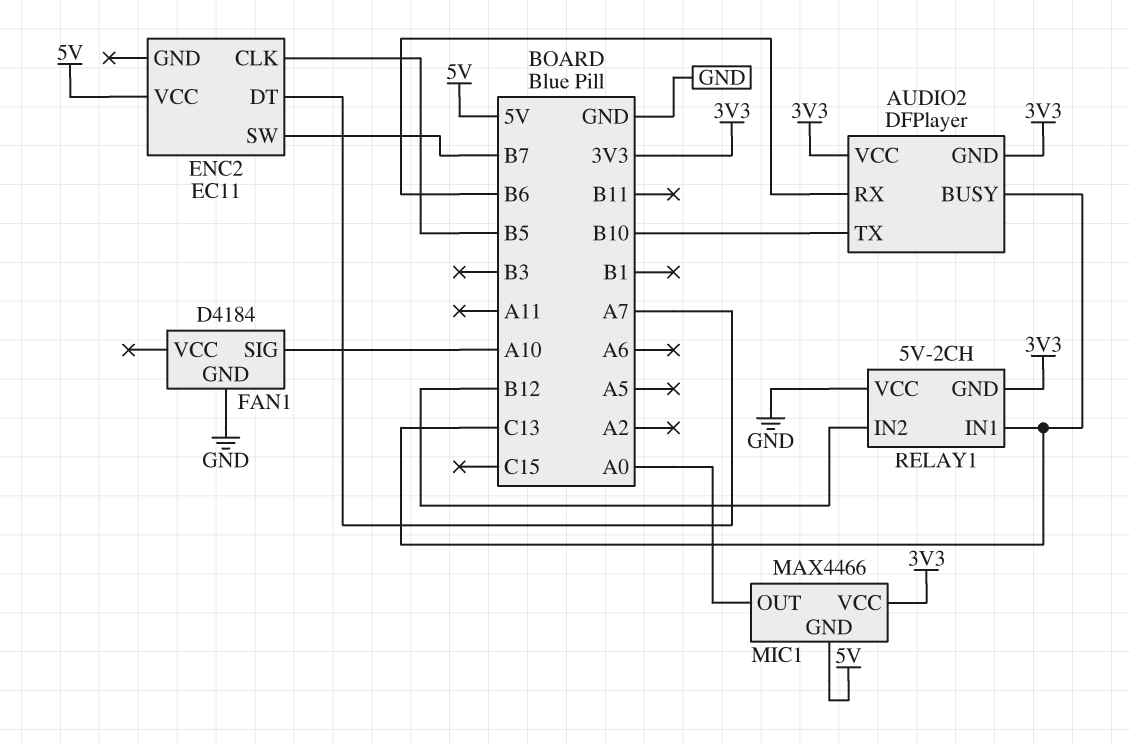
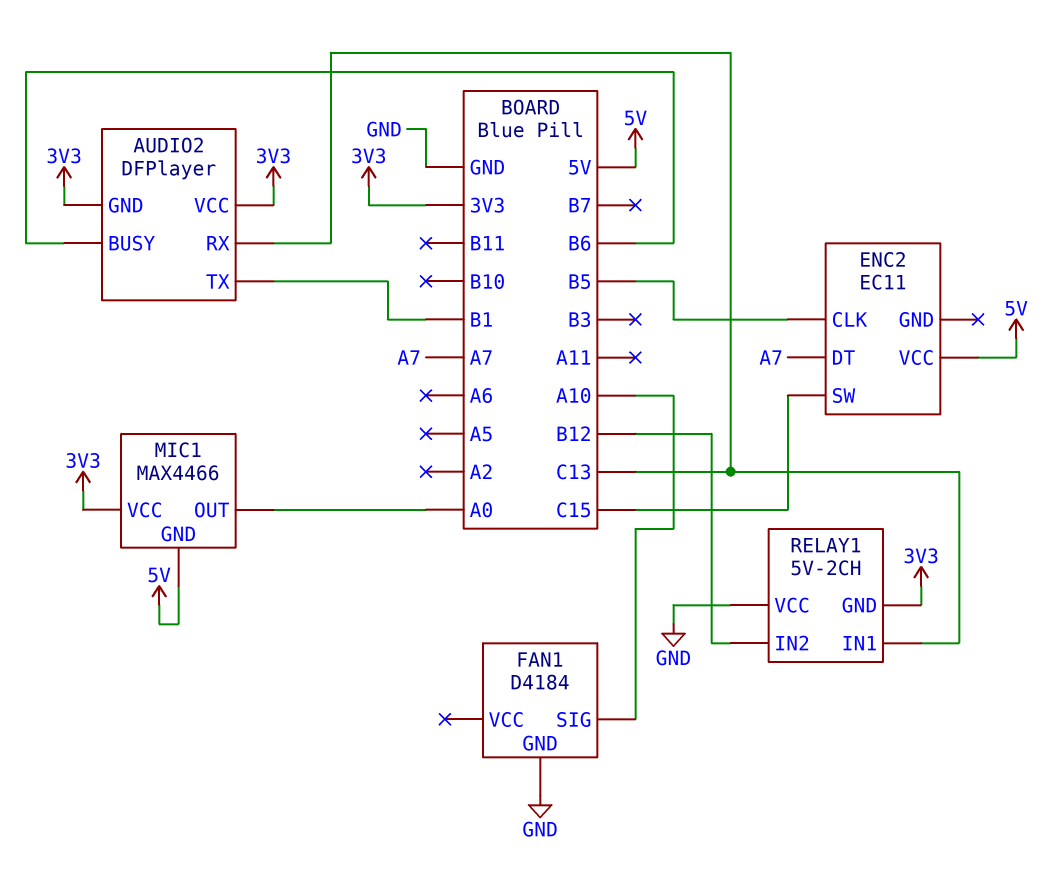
AUDIO2 pin BUSY: C13 -> B6
AUDIO2 pin RX: B6 -> C13
AUDIO2 pin TX: B10 -> B1
ENC2 pin SW: B7 -> C15

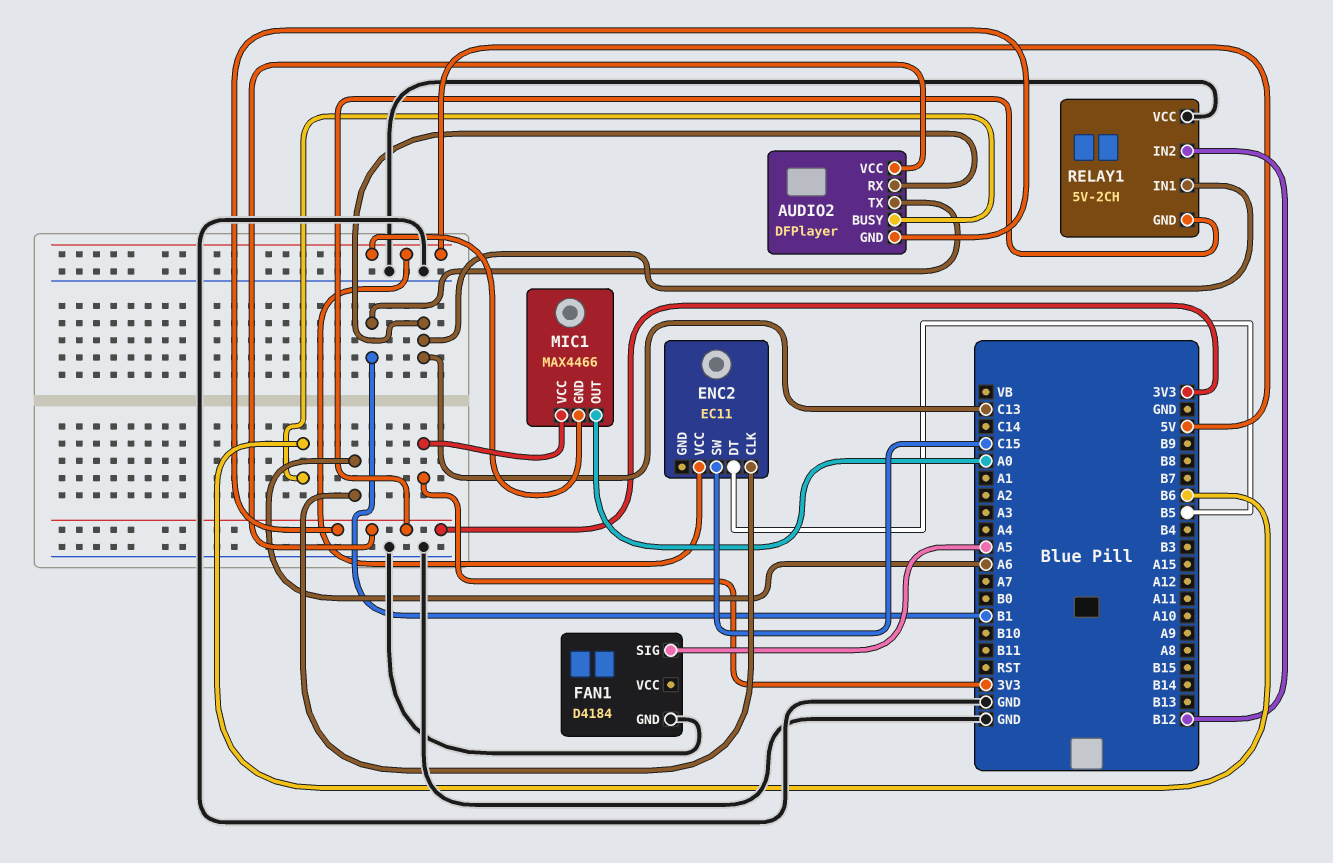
ENC2 pin CLK: B5 -> A6
ENC2 pin DT: A7 -> B5
FAN1 pin SIG: A10 -> A5

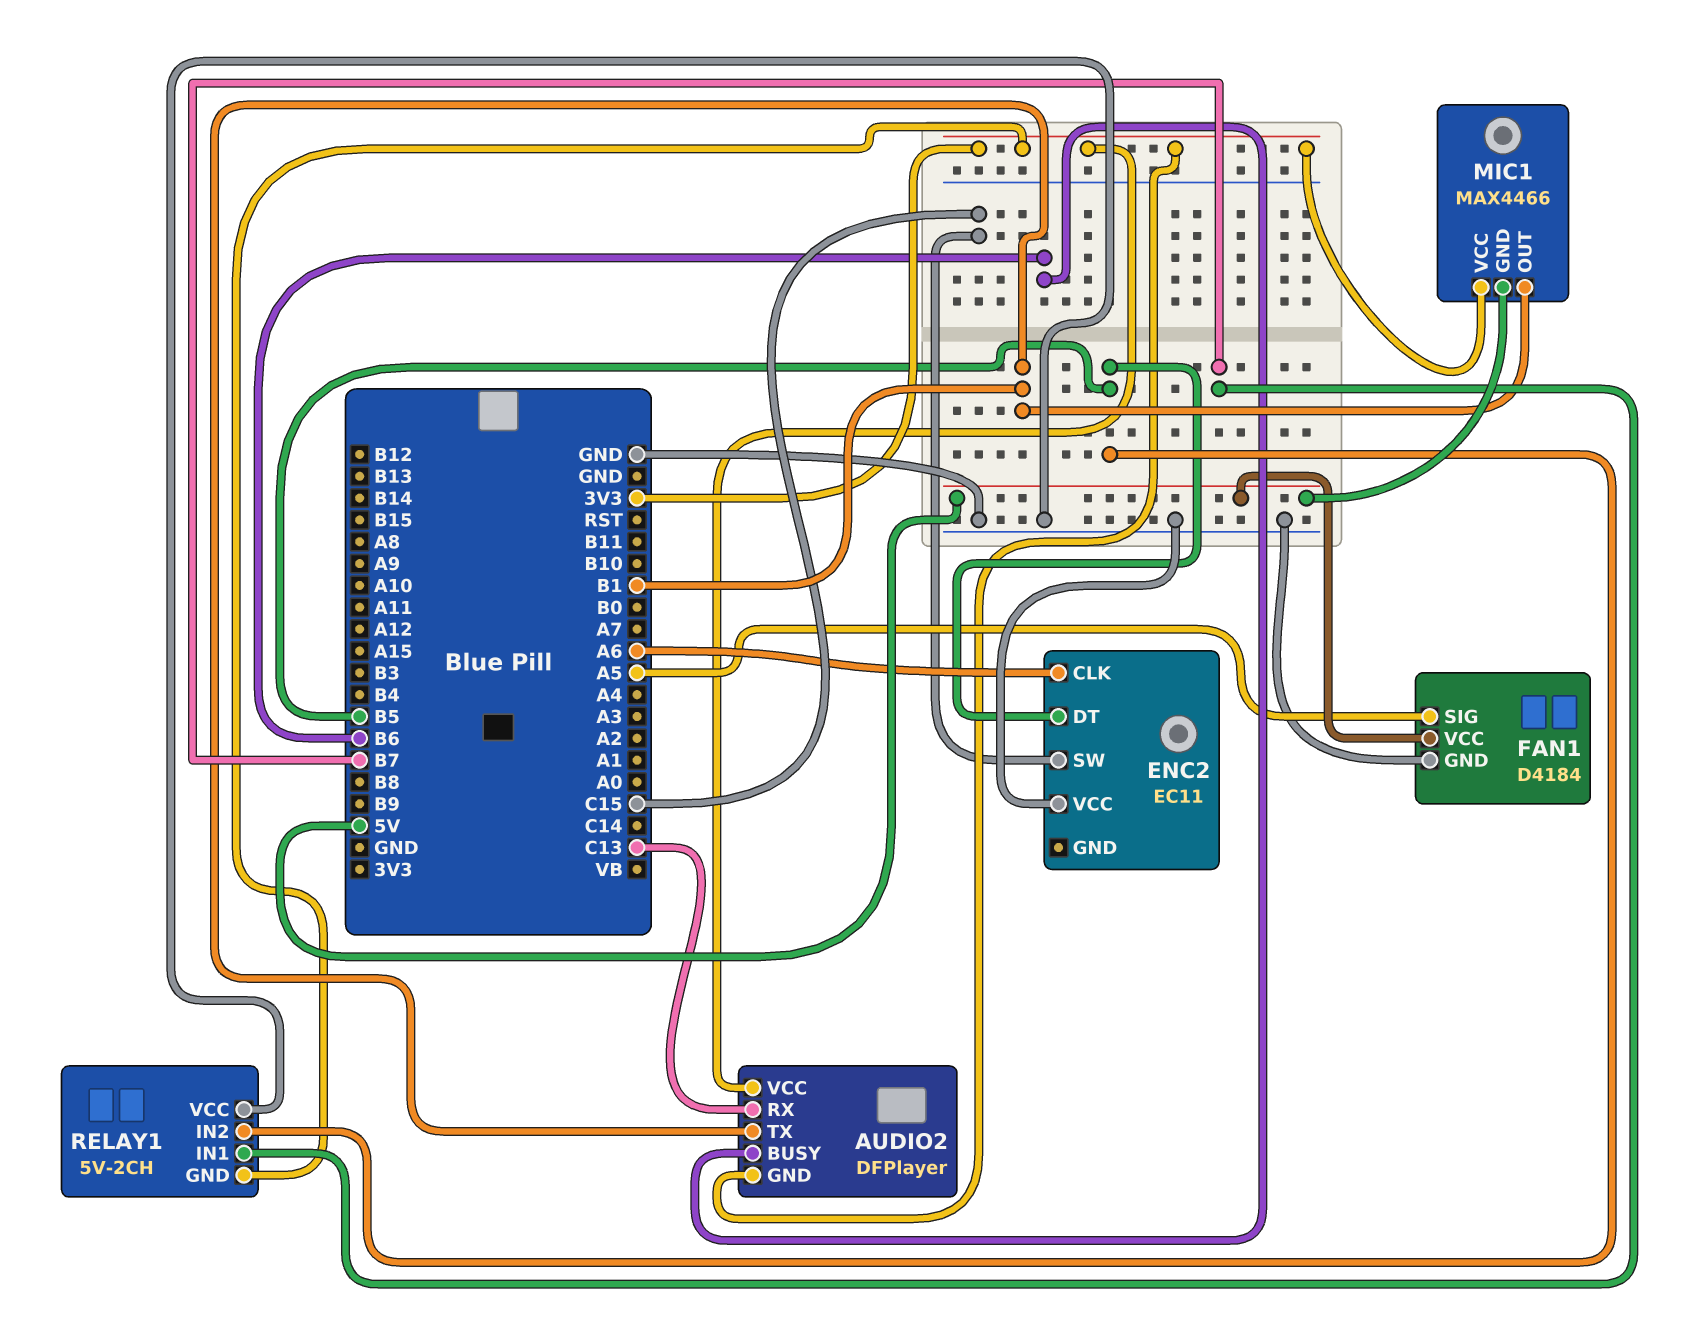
ENC2 pin VCC: 5V -> GND
FAN1 pin VCC: none -> 5V
MIC1 pin OUT: A0 -> B1
RELAY1 pin IN1: C13 -> B7
RELAY1 pin IN2: B12 -> B5

